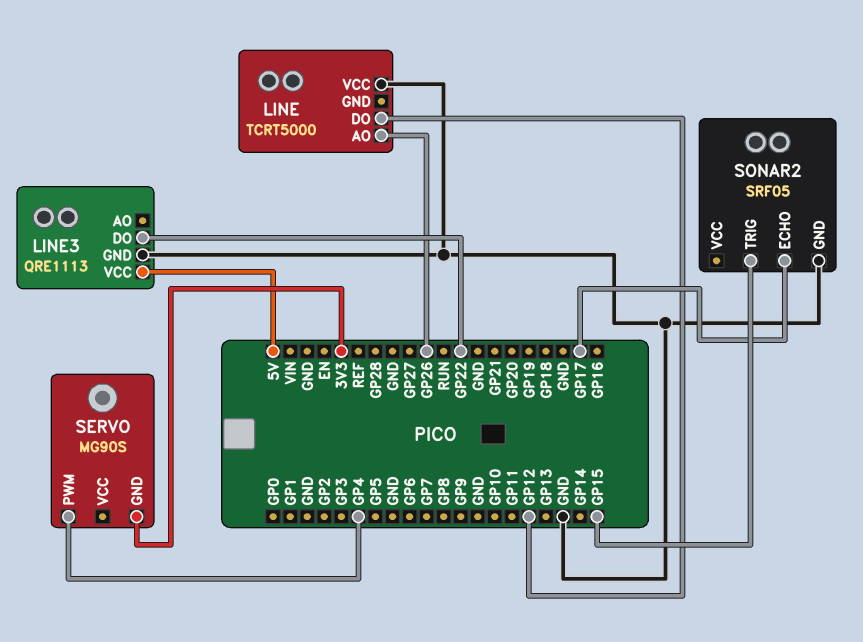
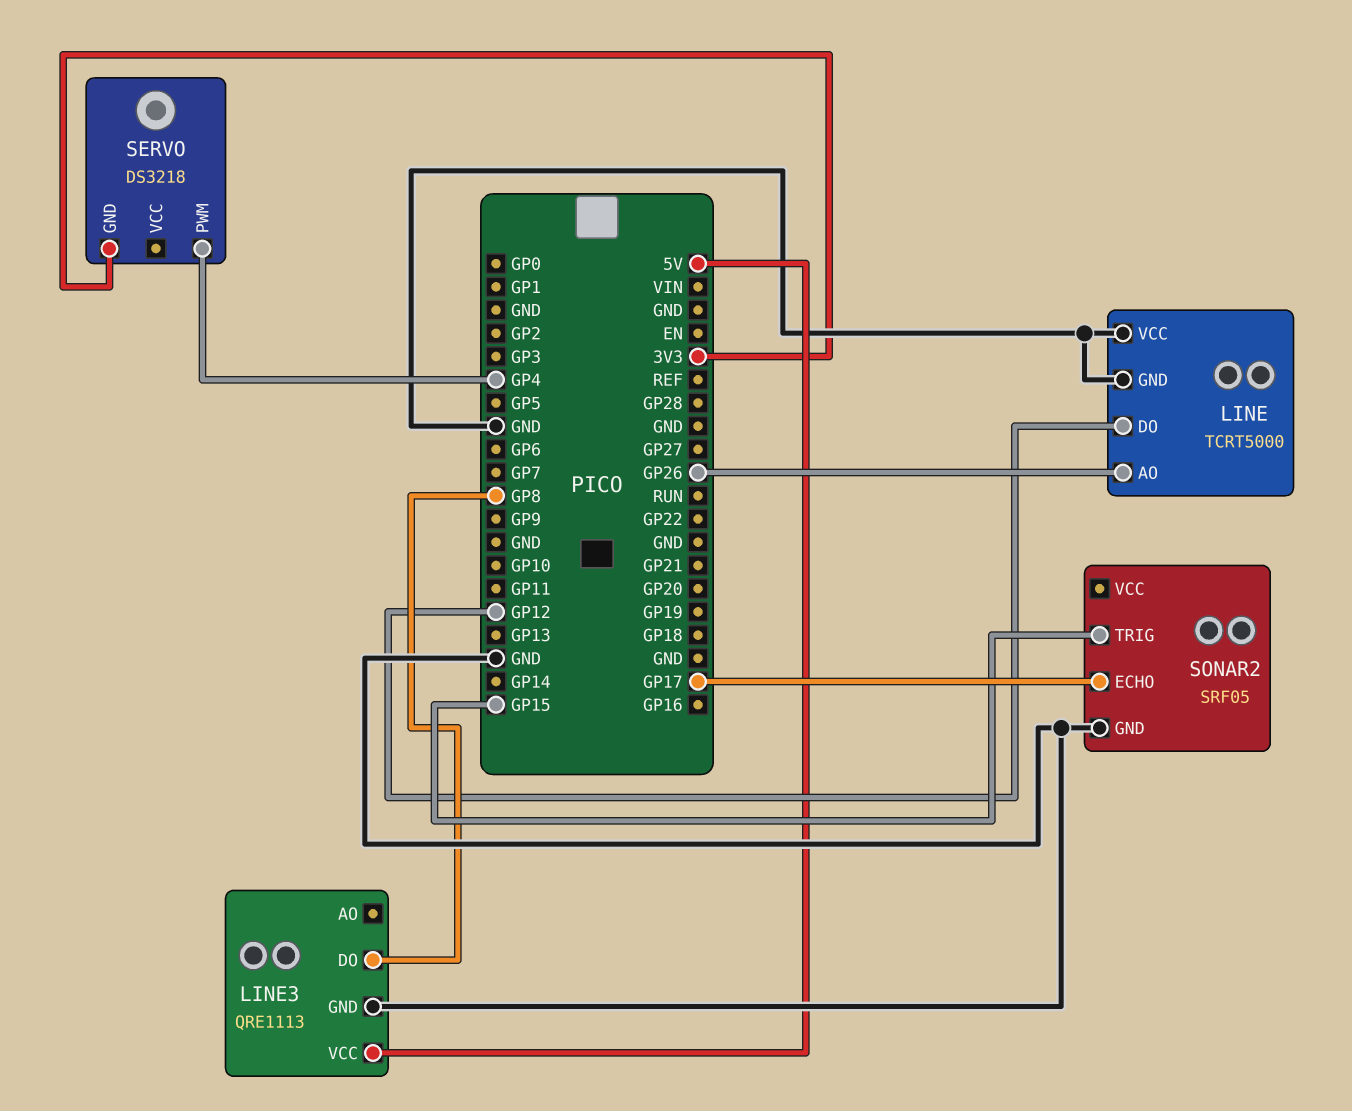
LINE pin GND: none -> GND
LINE3 pin DO: GP22 -> GP8
SERVO: MG90S -> DS3218

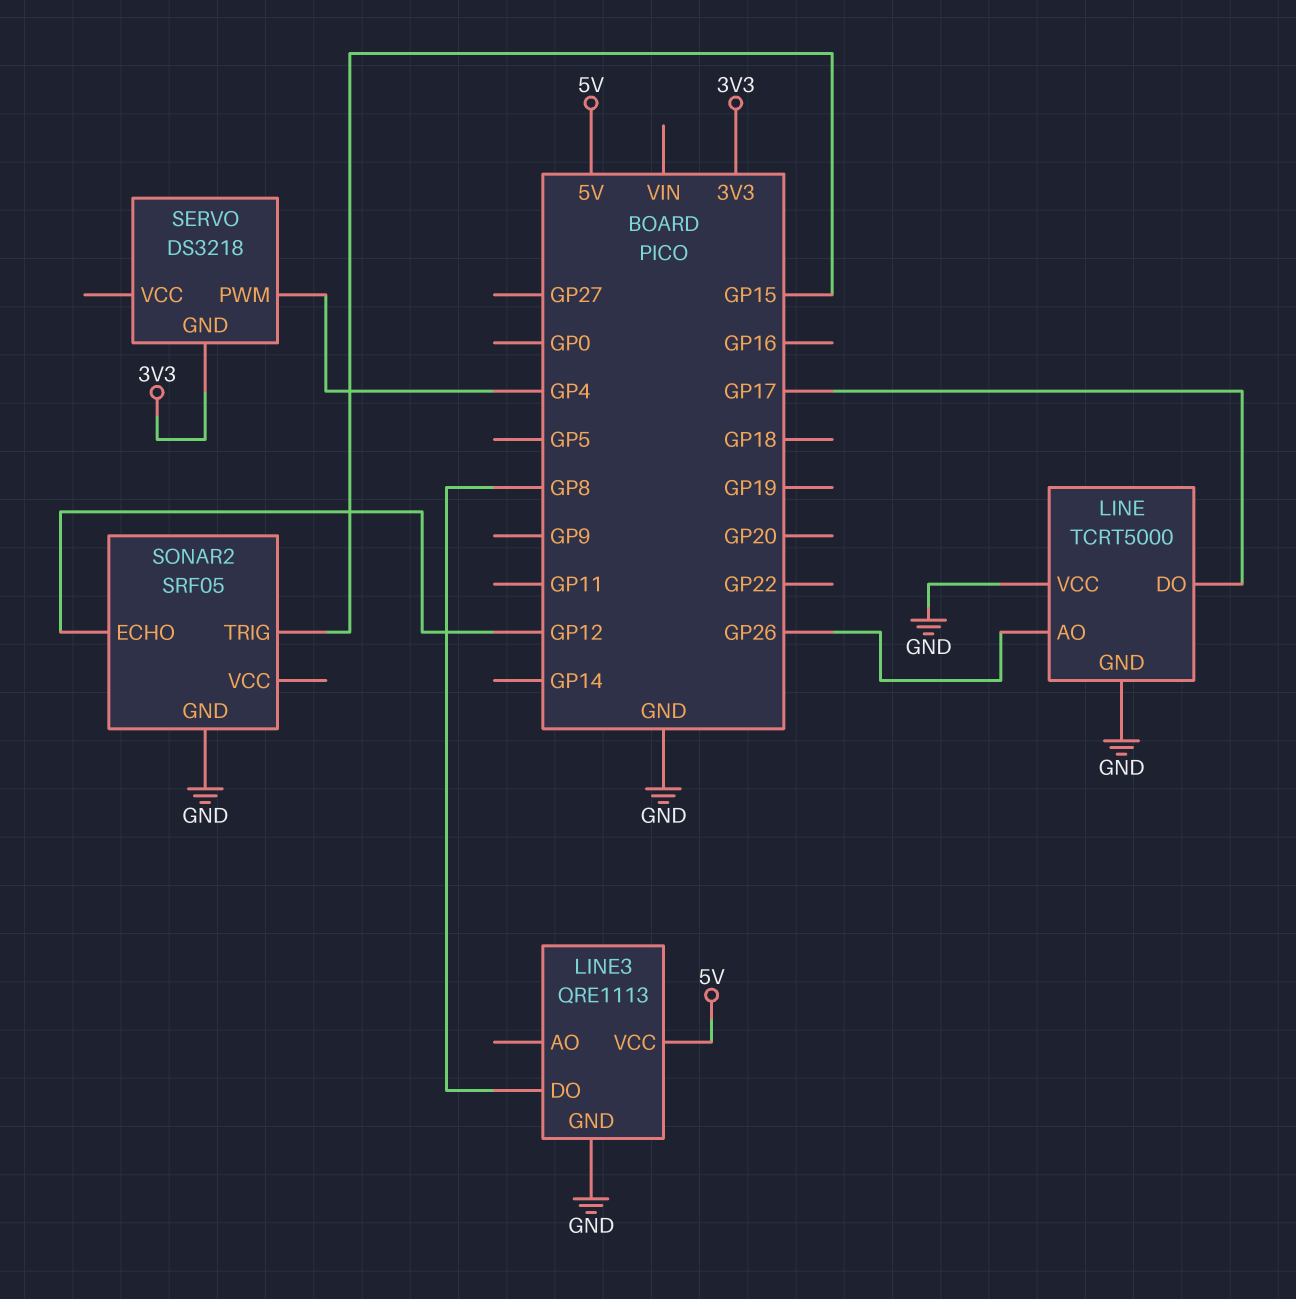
LINE pin DO: GP12 -> GP17
SONAR2 pin ECHO: GP17 -> GP12

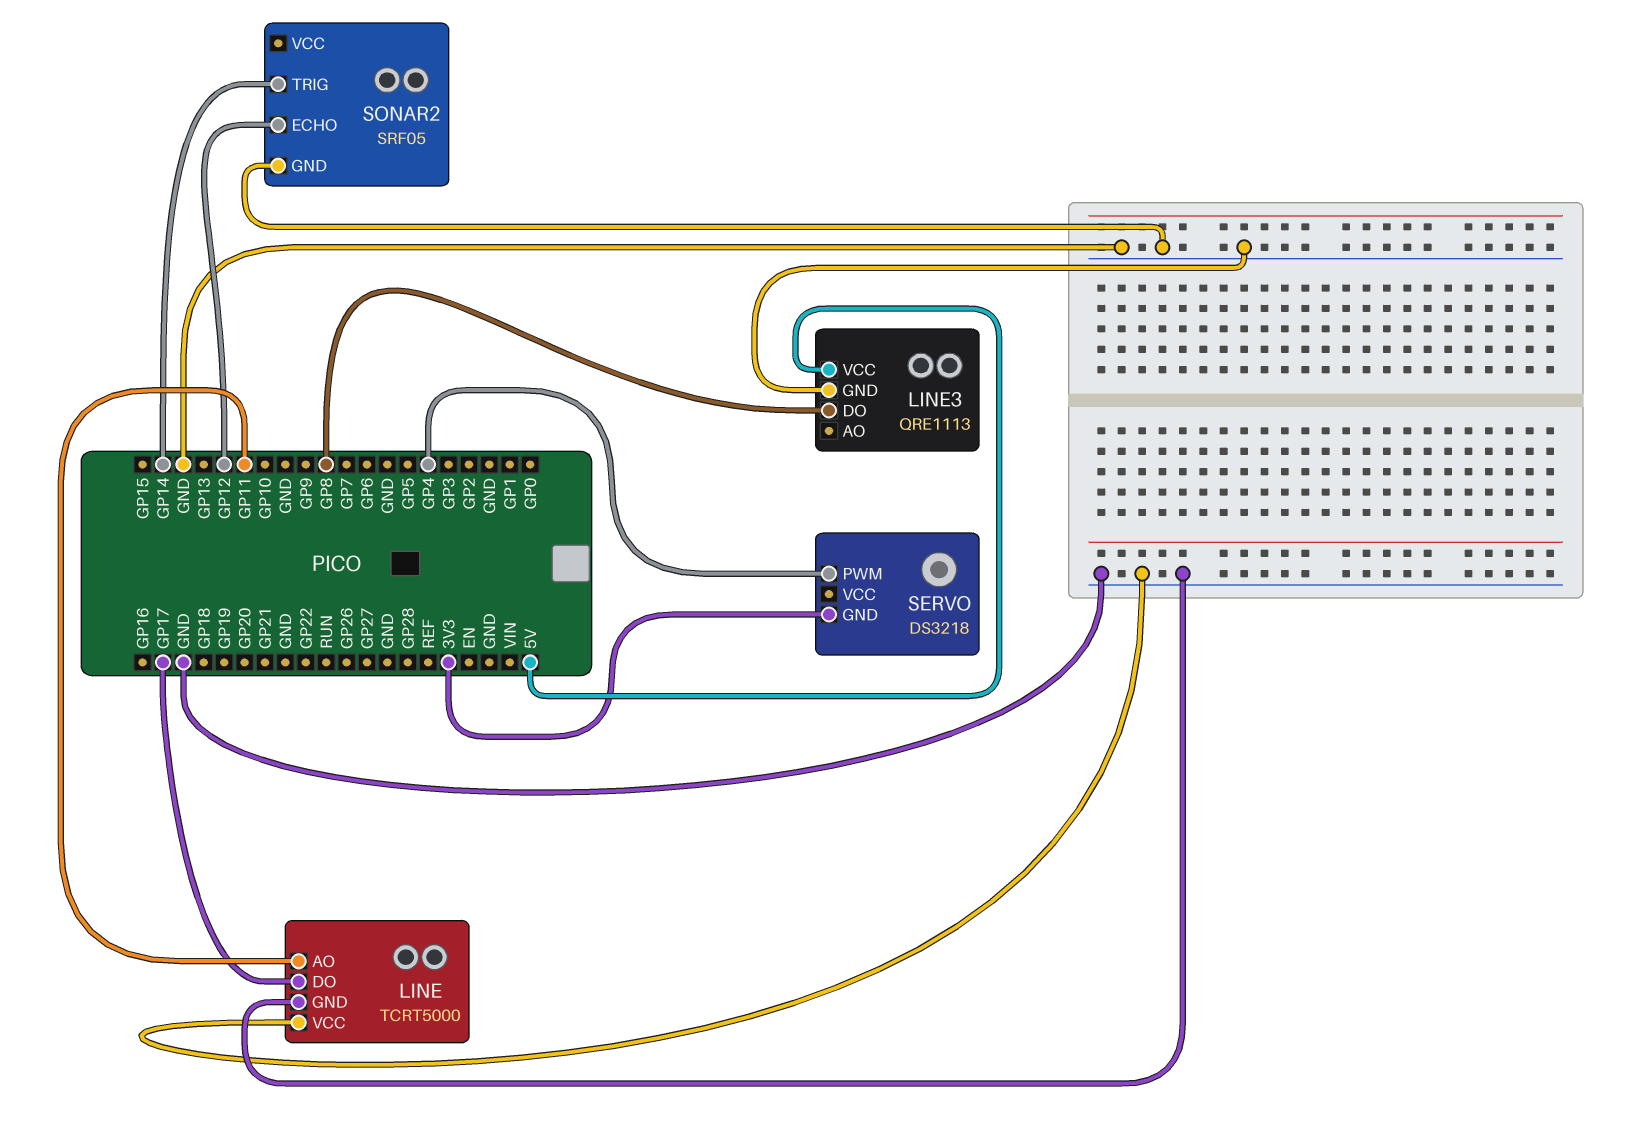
LINE pin AO: GP26 -> GP11
SONAR2 pin TRIG: GP15 -> GP14

